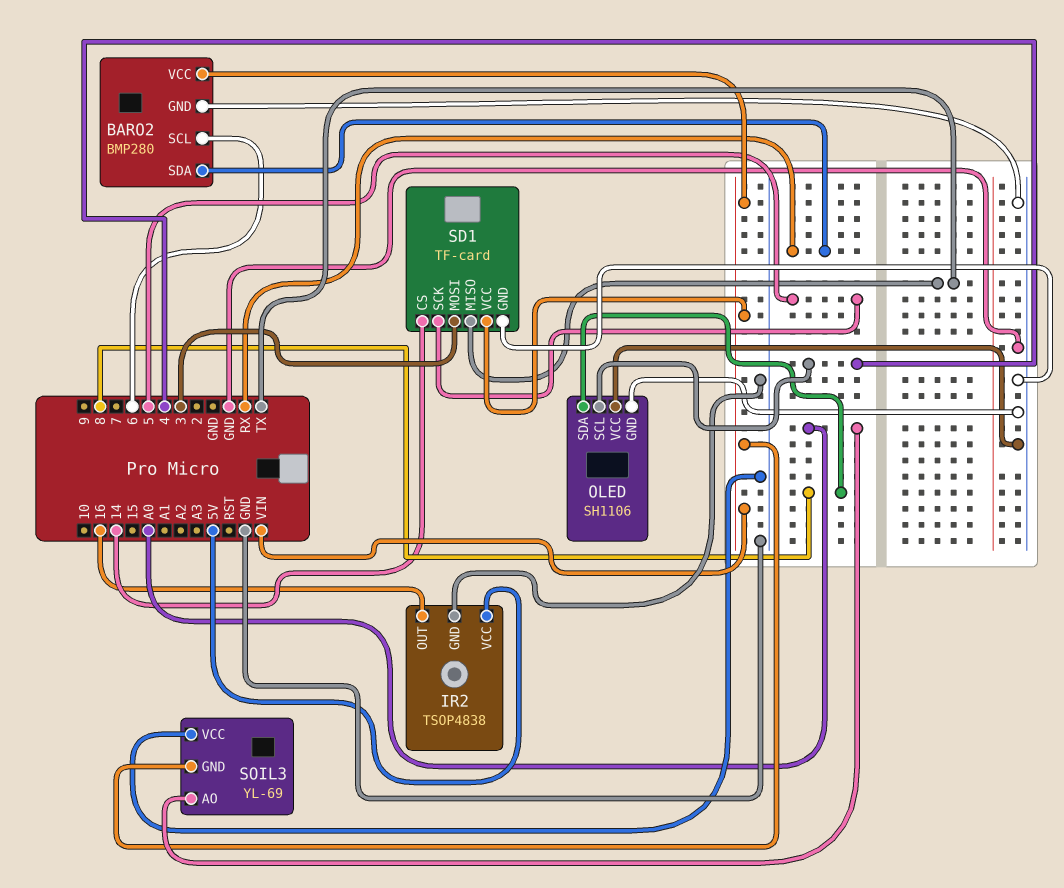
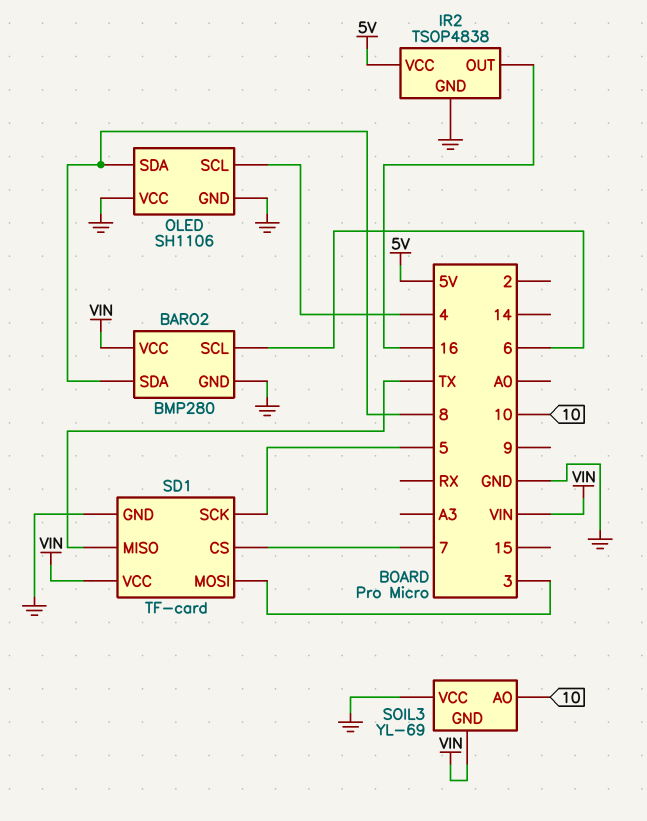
BARO2 pin SDA: RX -> 8
SD1 pin CS: 14 -> 7
SOIL3 pin AO: A0 -> 10

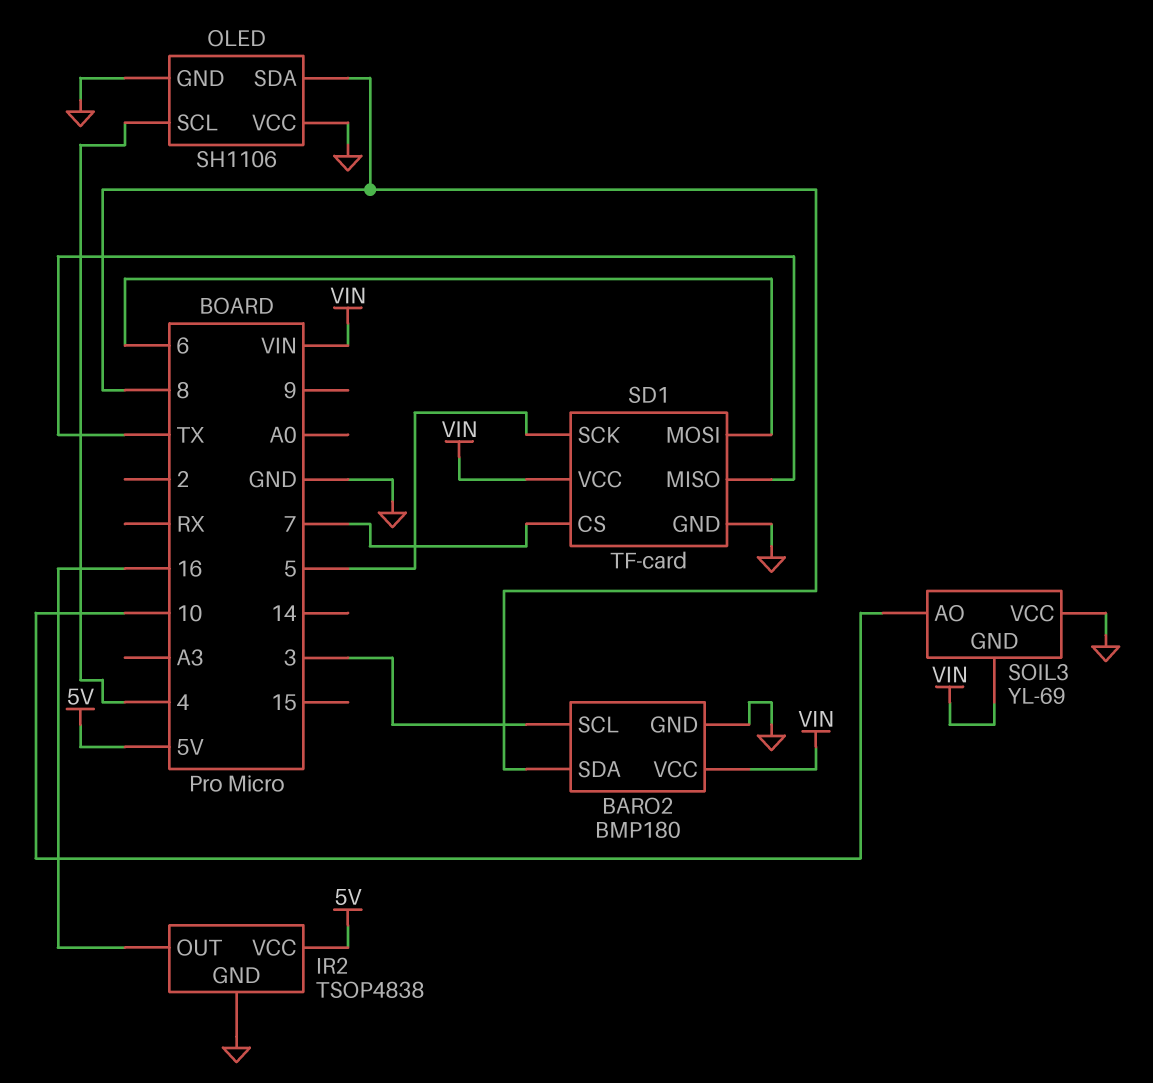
BARO2: BMP280 -> BMP180
BARO2 pin SCL: 6 -> 3
SD1 pin MOSI: 3 -> 6

